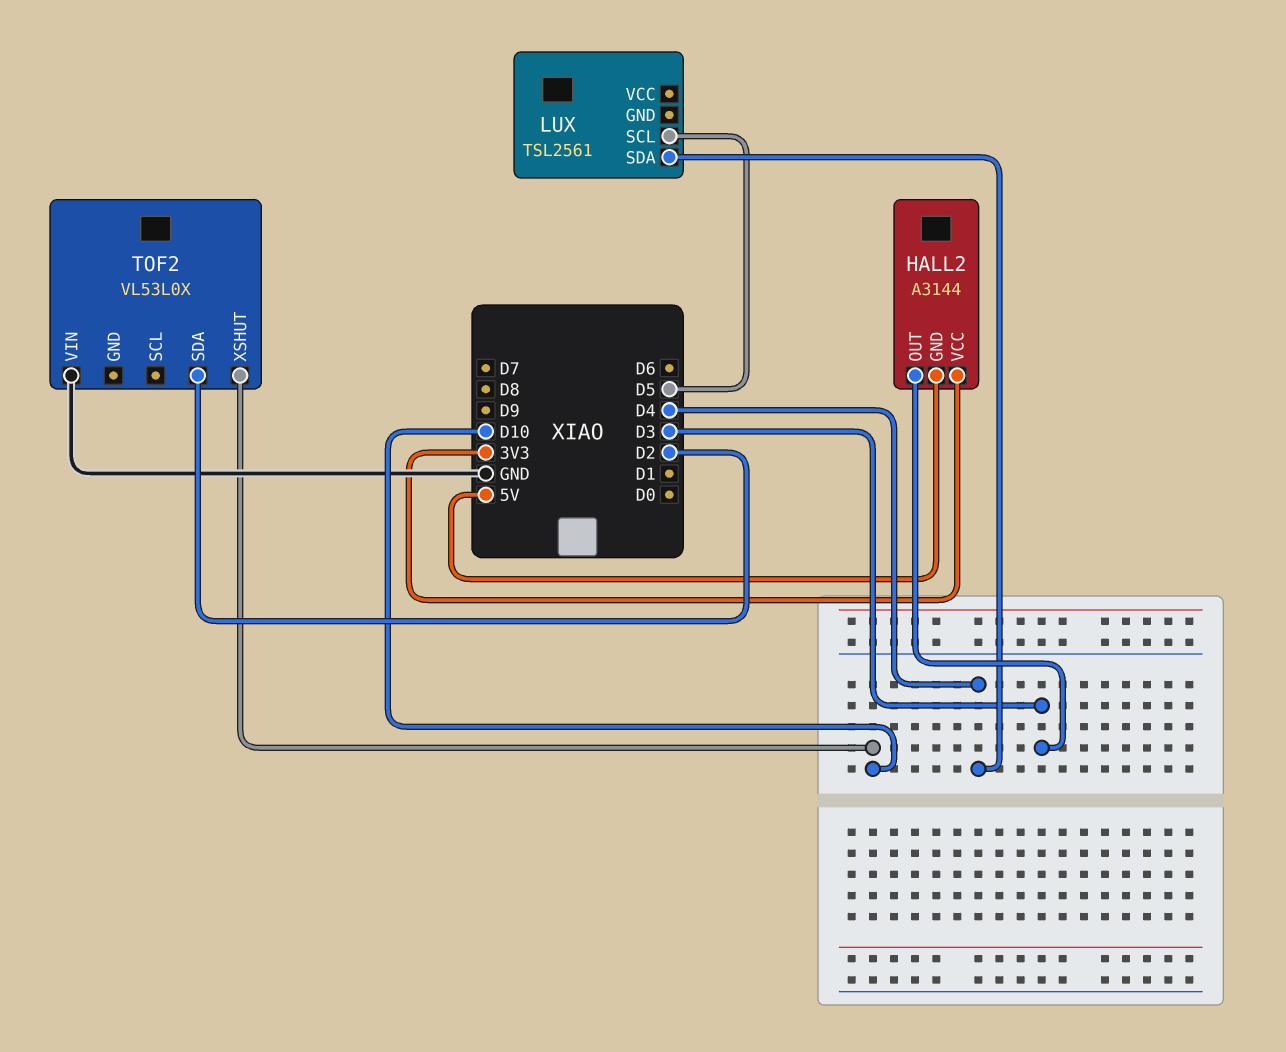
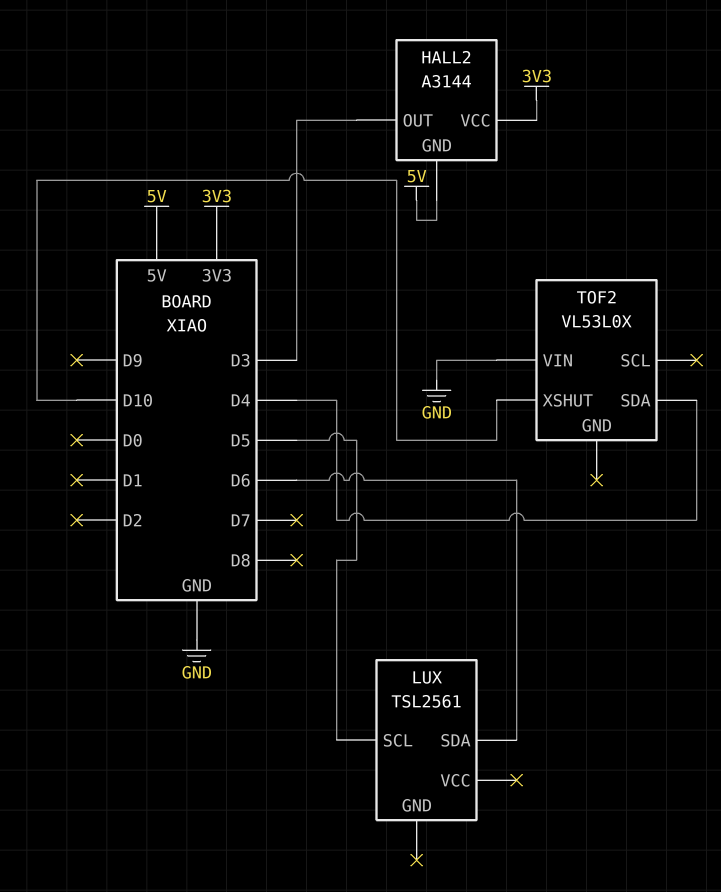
LUX pin SDA: D4 -> D6
TOF2 pin SDA: D2 -> D4

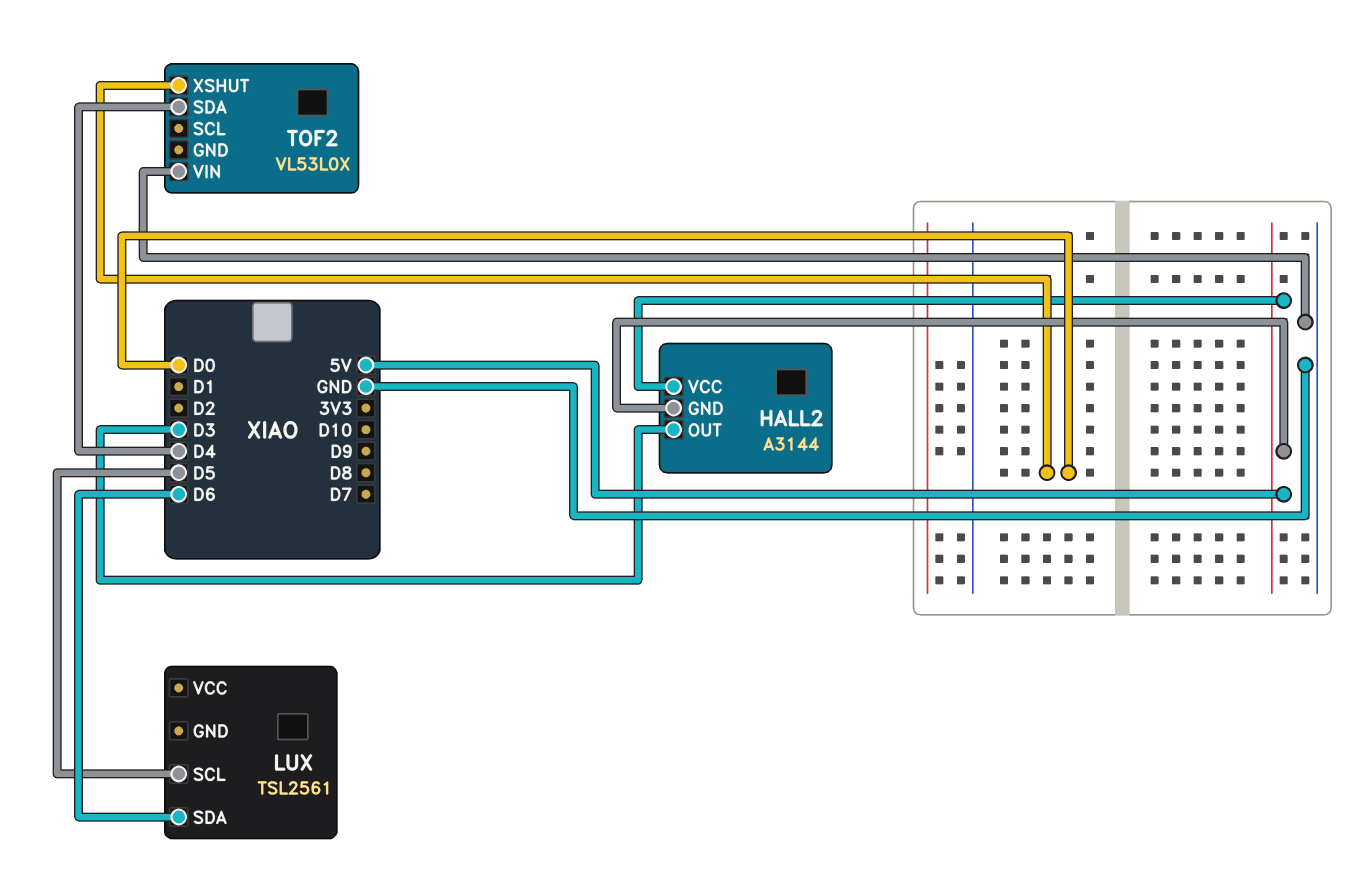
HALL2 pin VCC: 3V3 -> 5V
TOF2 pin XSHUT: D10 -> D0

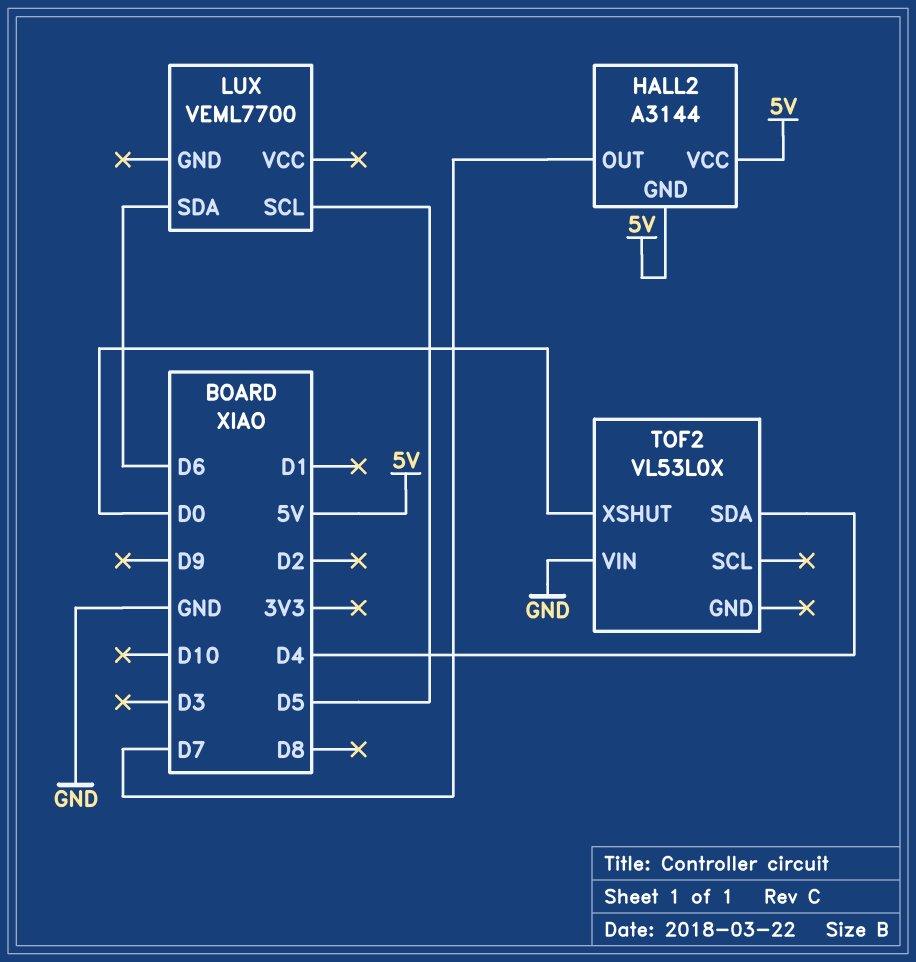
HALL2 pin OUT: D3 -> D7
LUX: TSL2561 -> VEML7700

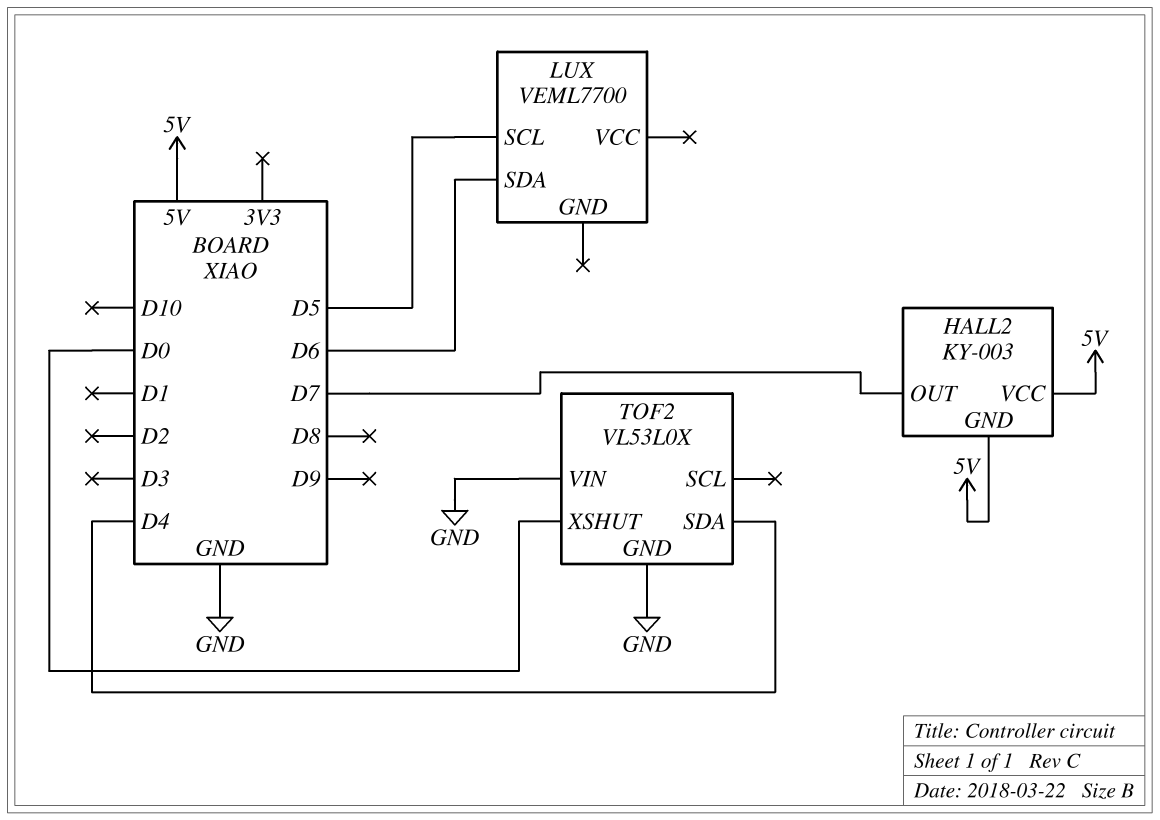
HALL2: A3144 -> KY-003
TOF2 pin GND: none -> GND

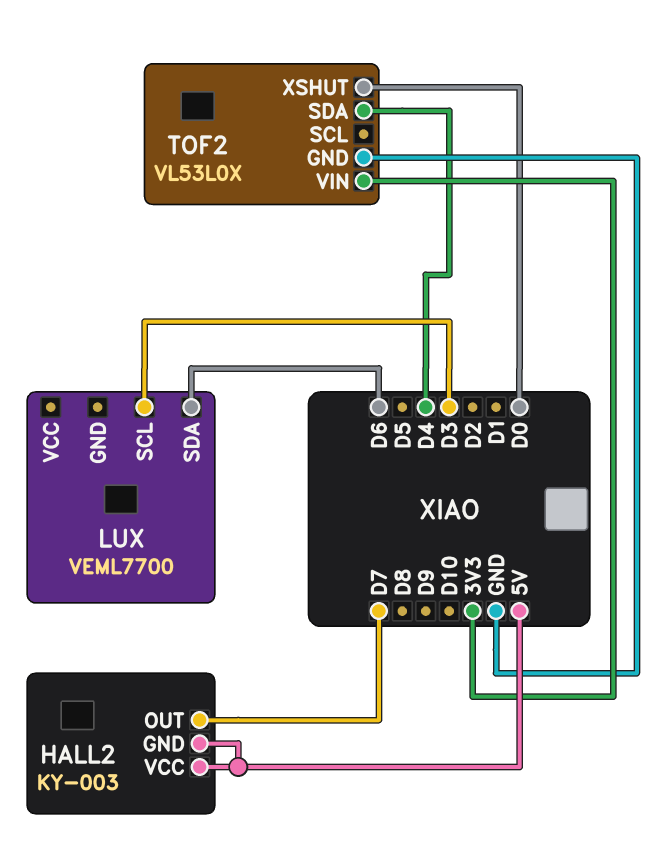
LUX pin SCL: D5 -> D3
TOF2 pin VIN: GND -> 3V3

